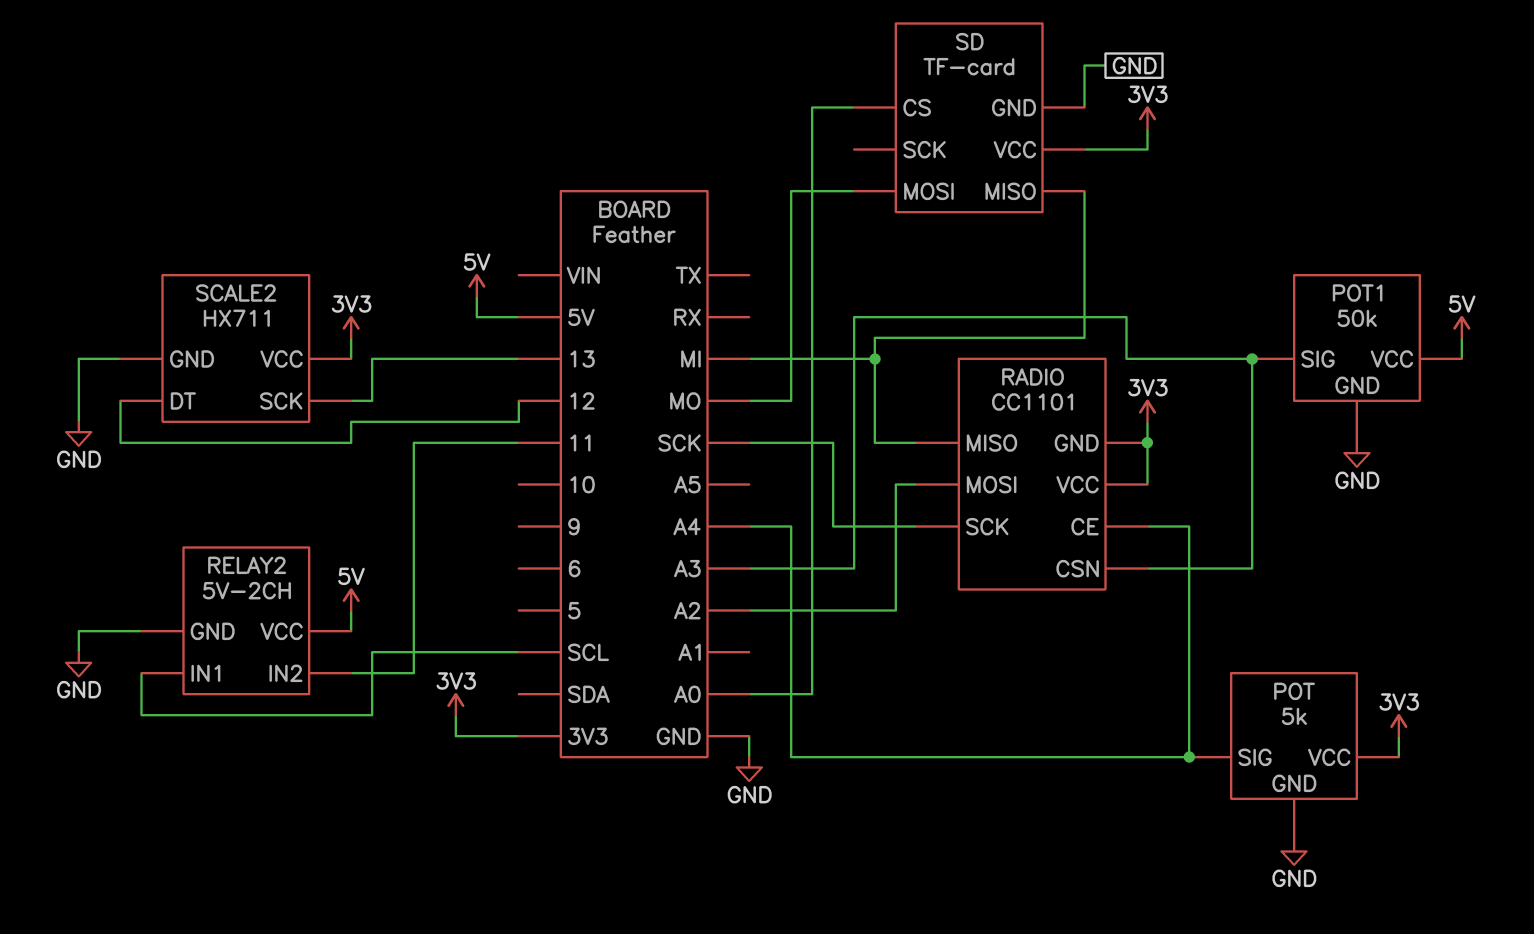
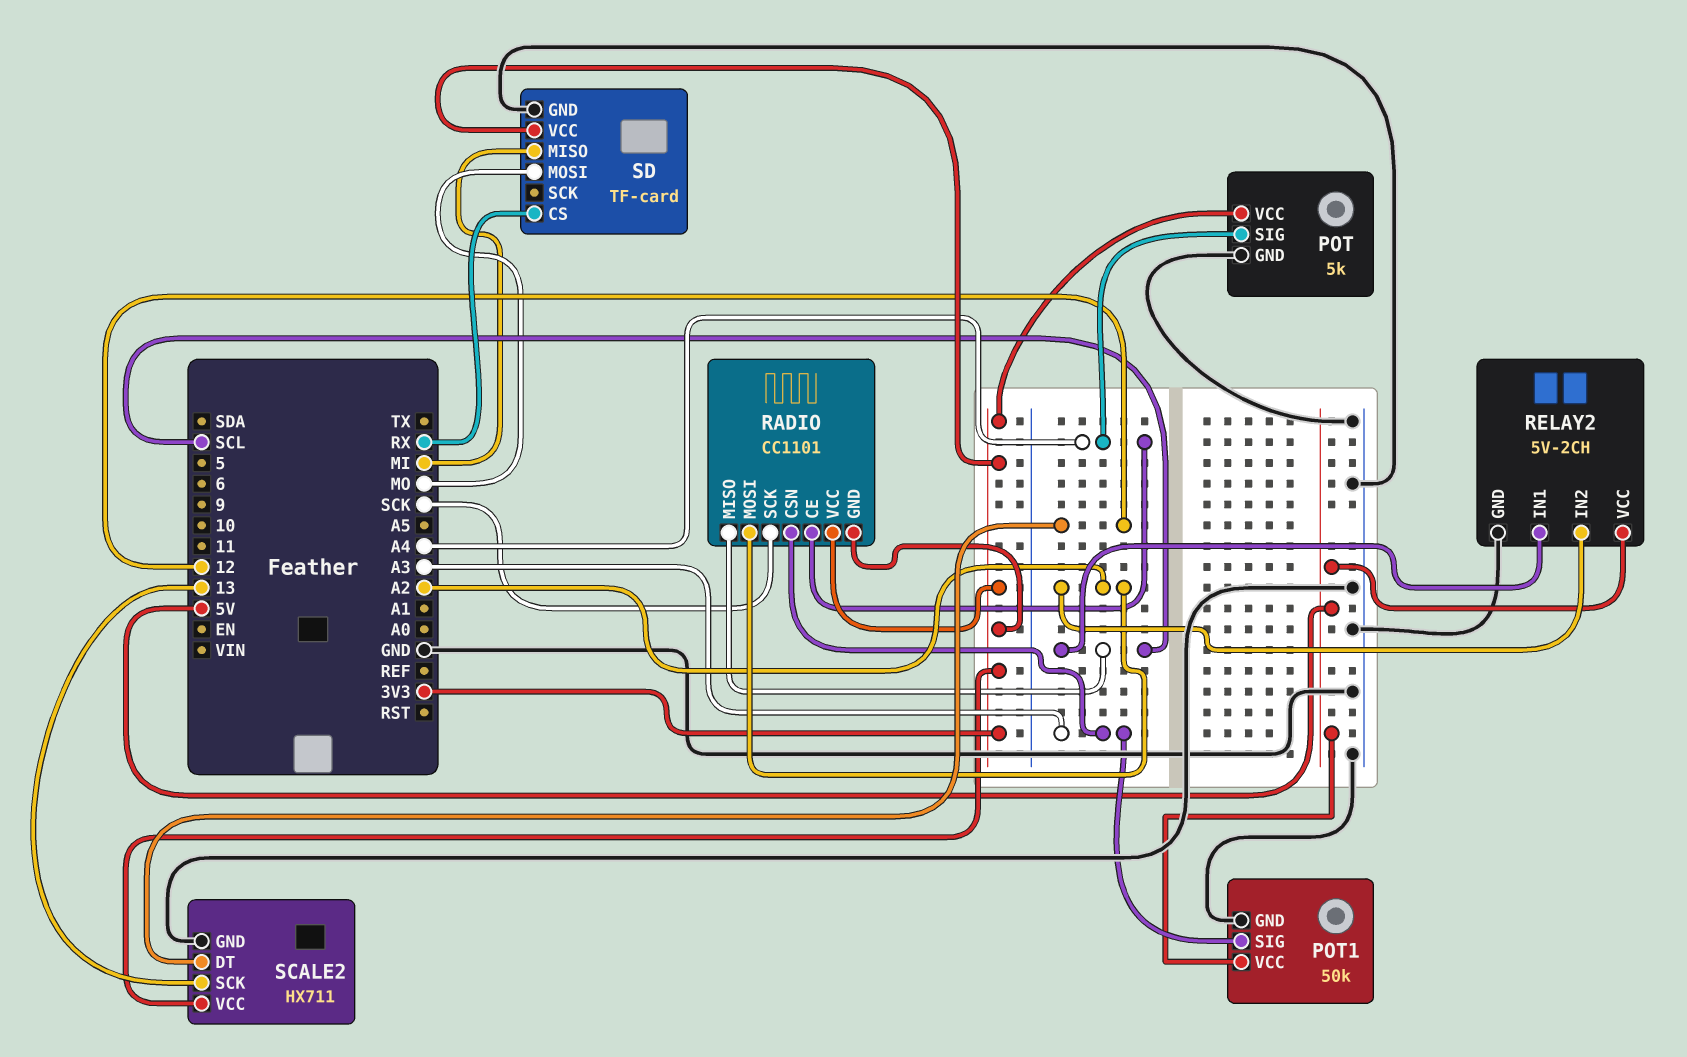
RADIO pin MISO: MI -> SCL
RELAY2 pin IN2: 11 -> A2
SD pin CS: A0 -> RX

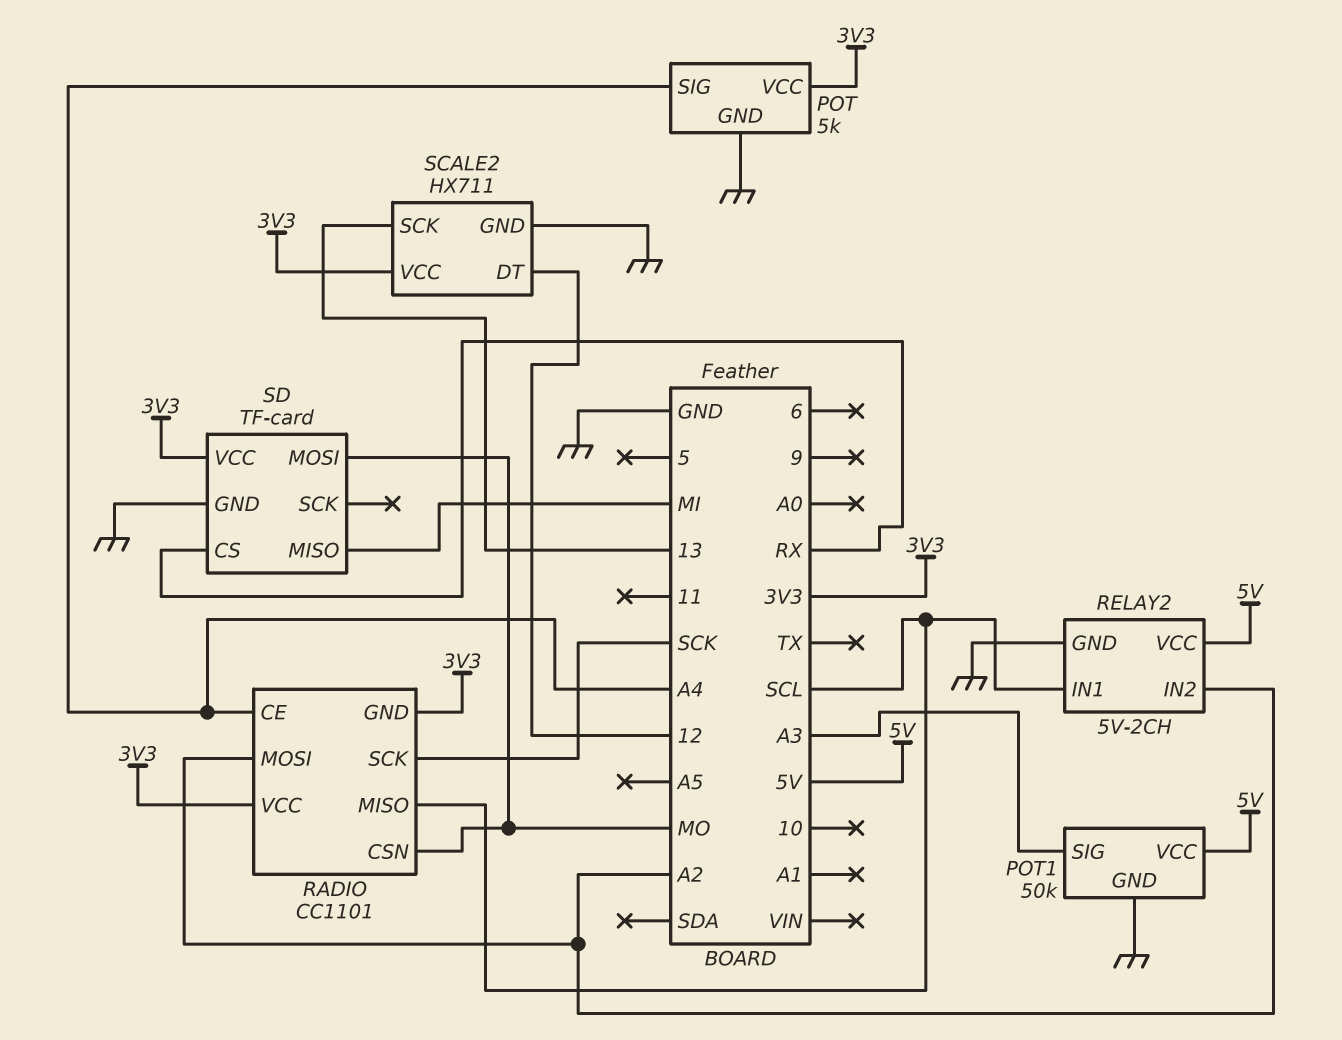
RADIO pin CSN: A3 -> MO

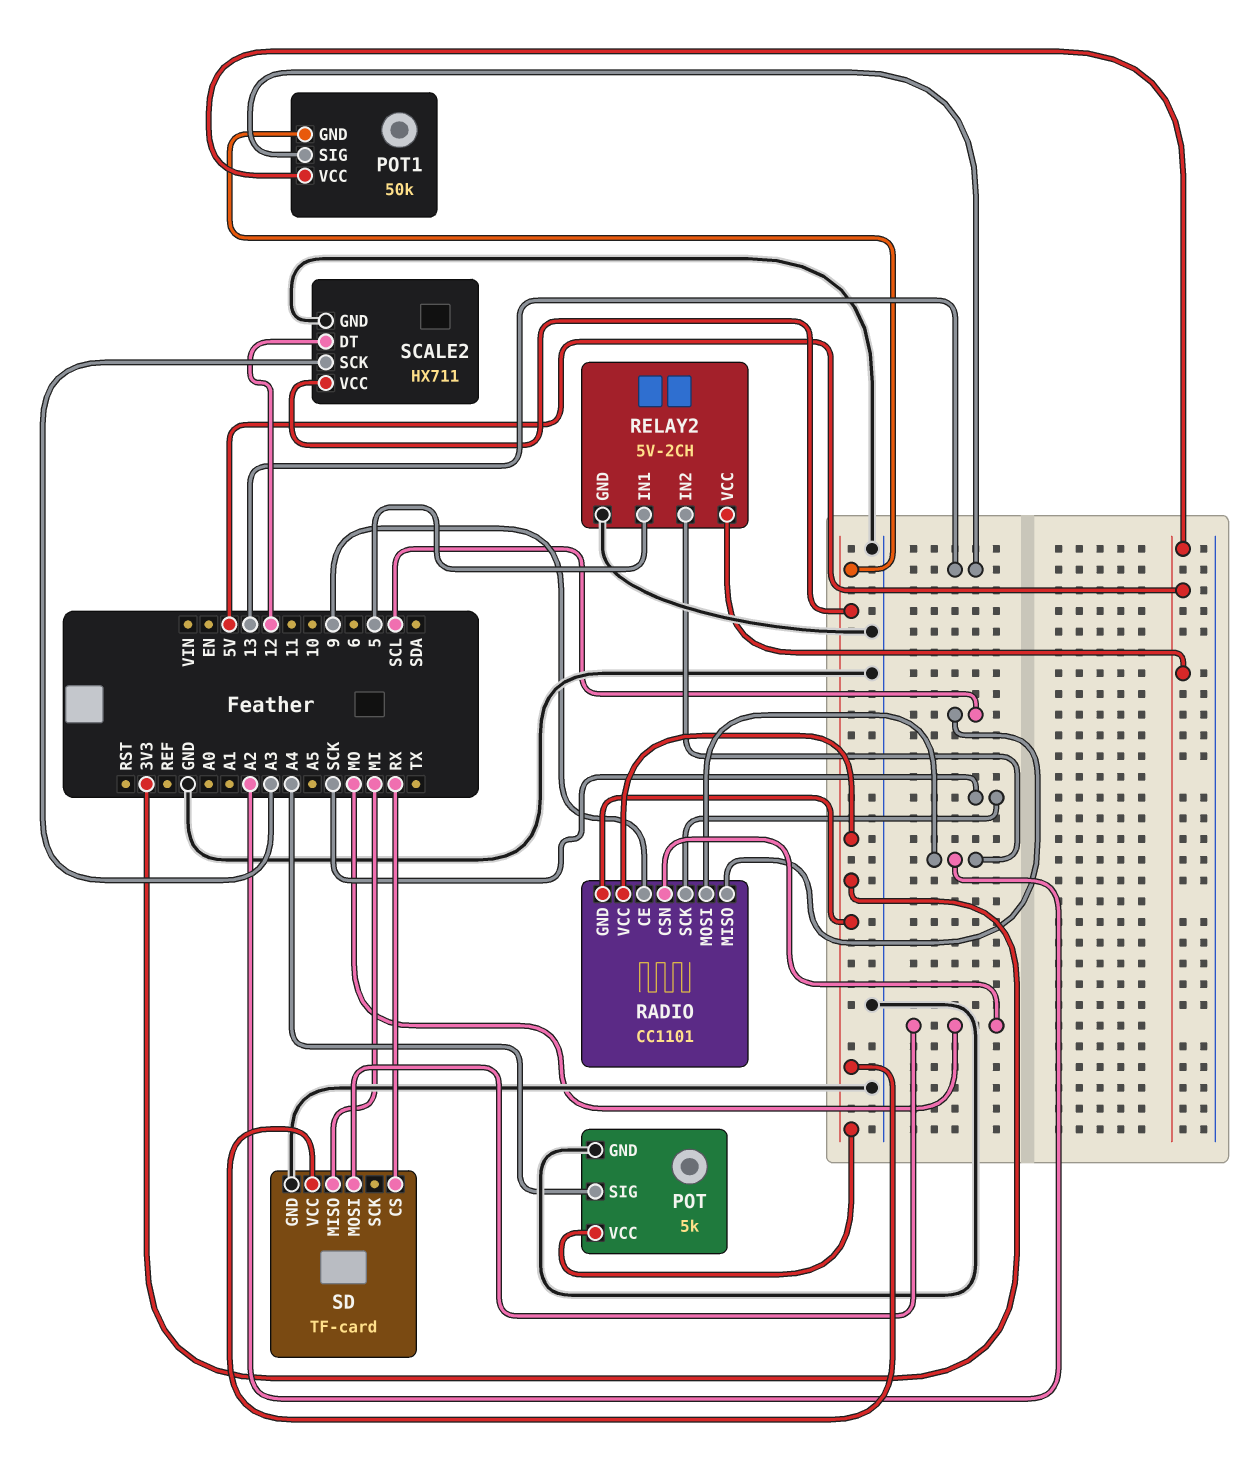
POT1 pin GND: GND -> 3V3
POT1 pin SIG: A3 -> 13
RADIO pin CE: A4 -> 9
RELAY2 pin IN1: SCL -> 5
SCALE2 pin SCK: 13 -> A3

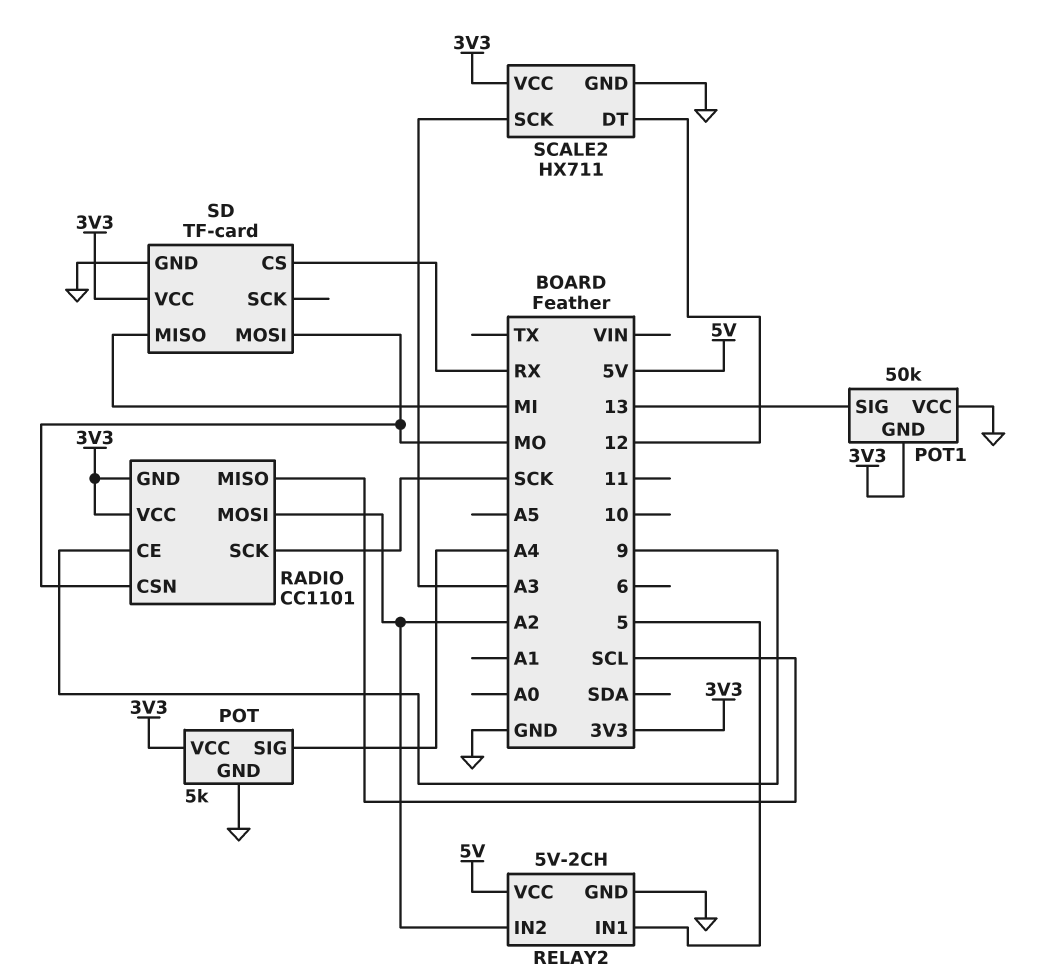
POT1 pin VCC: 5V -> GND

